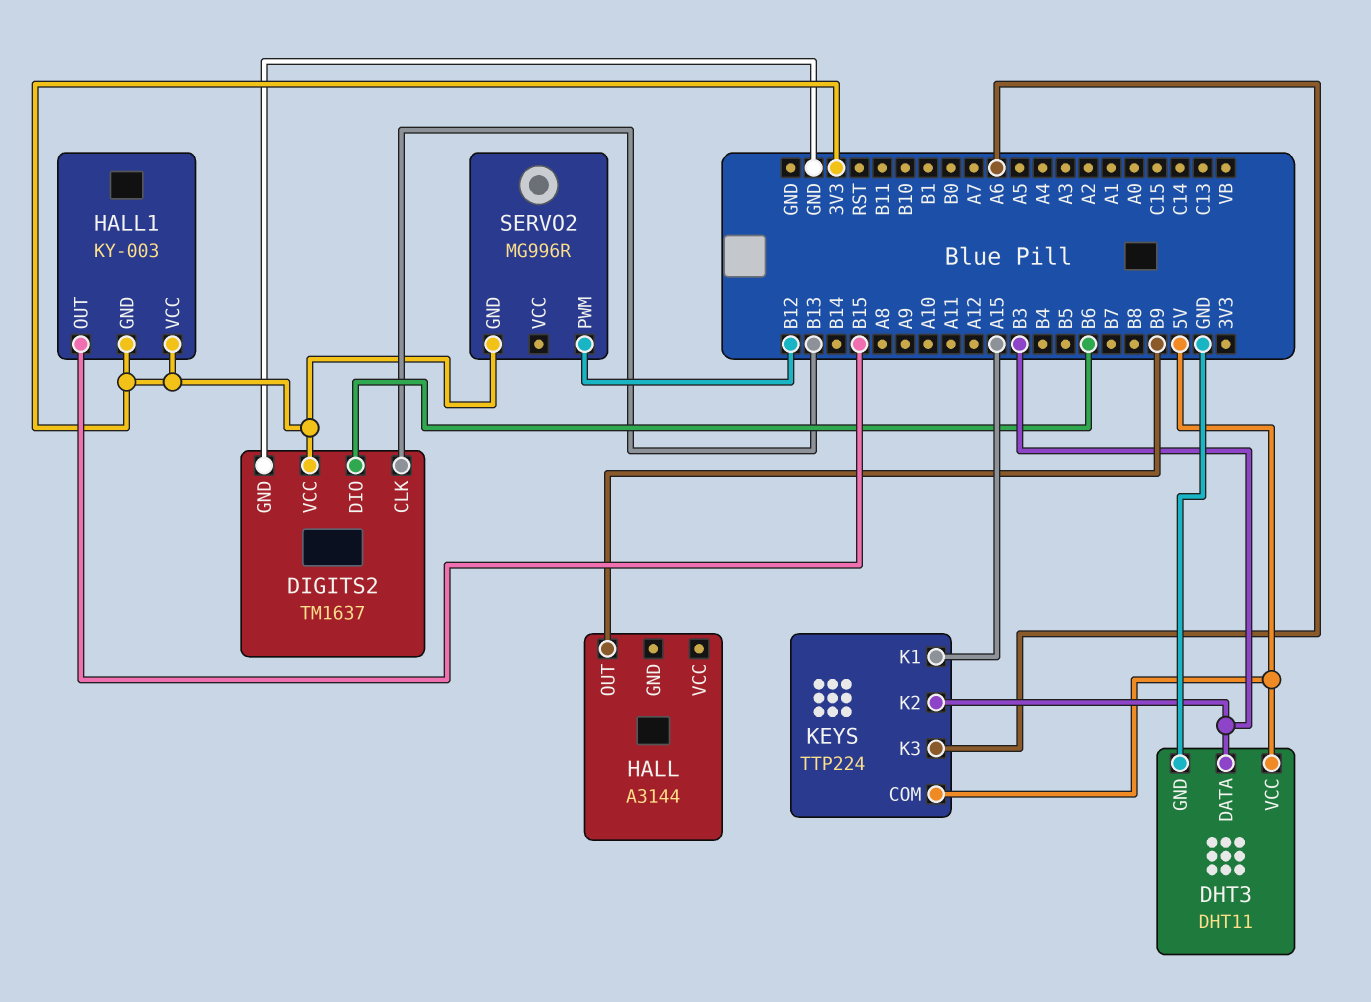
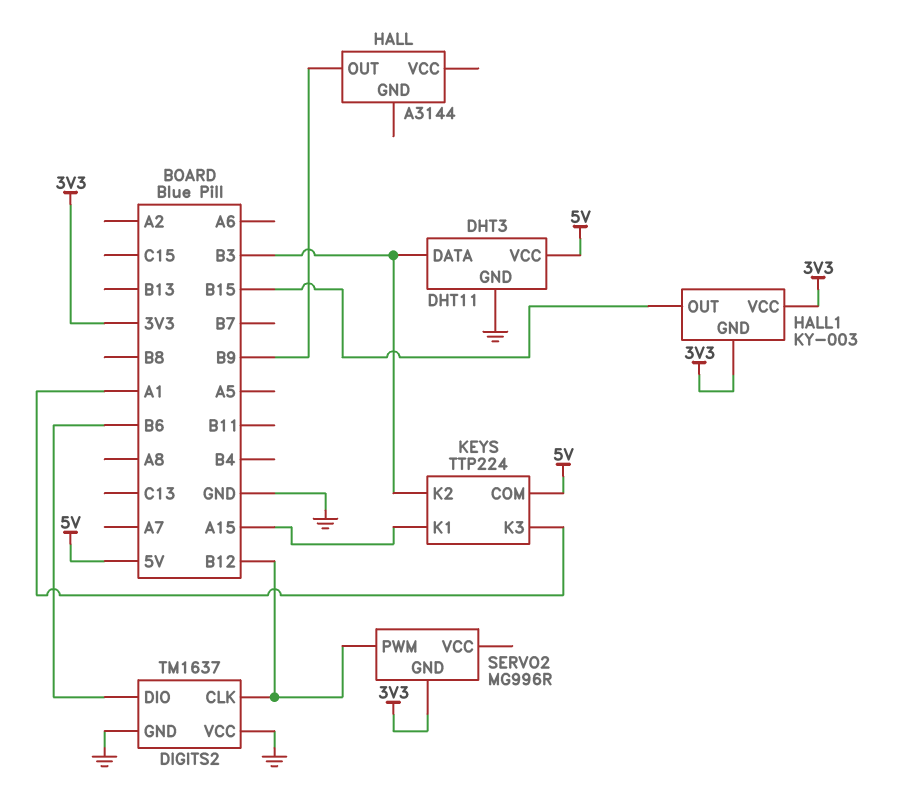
DIGITS2 pin CLK: B13 -> B12
DIGITS2 pin VCC: 3V3 -> GND
KEYS pin K3: A6 -> A1

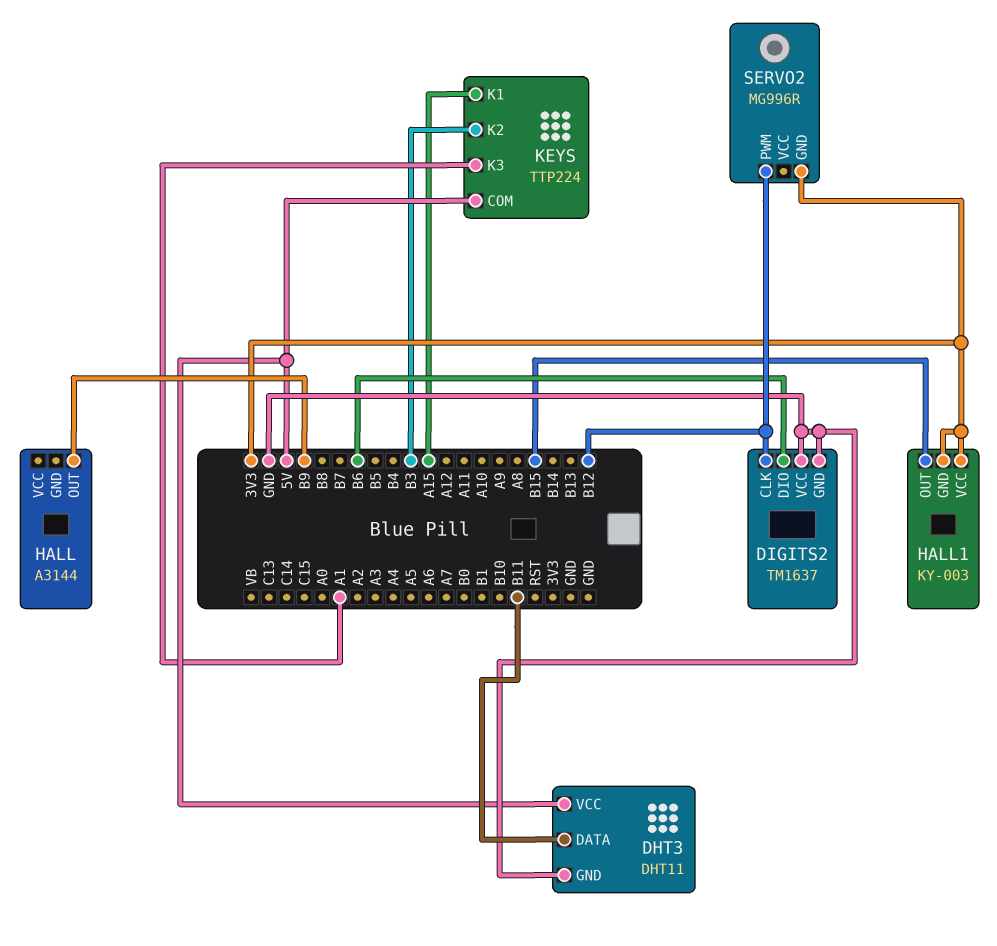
DHT3 pin DATA: B3 -> B11

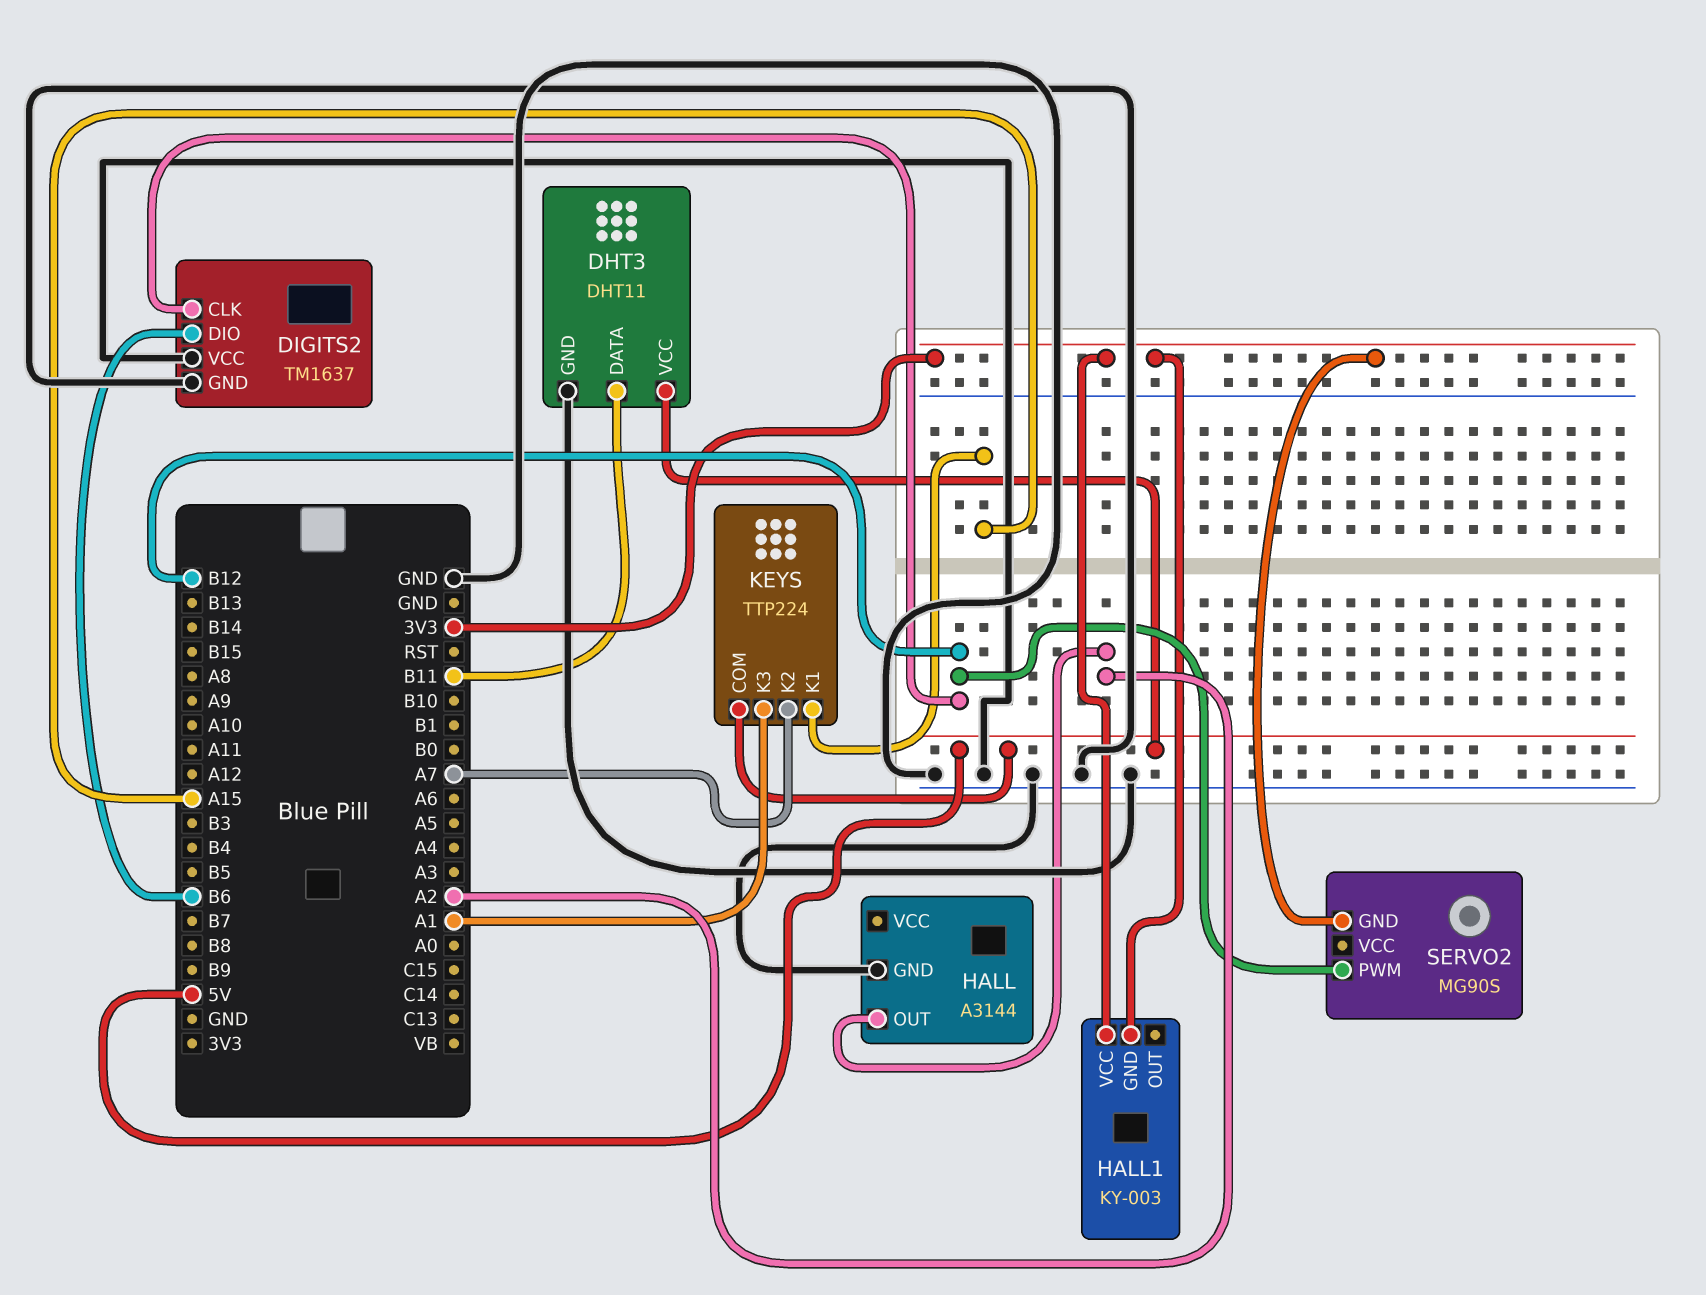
HALL pin GND: none -> GND
HALL pin OUT: B9 -> A2
HALL1 pin OUT: B15 -> none
KEYS pin K2: B3 -> A7
SERVO2: MG996R -> MG90S

